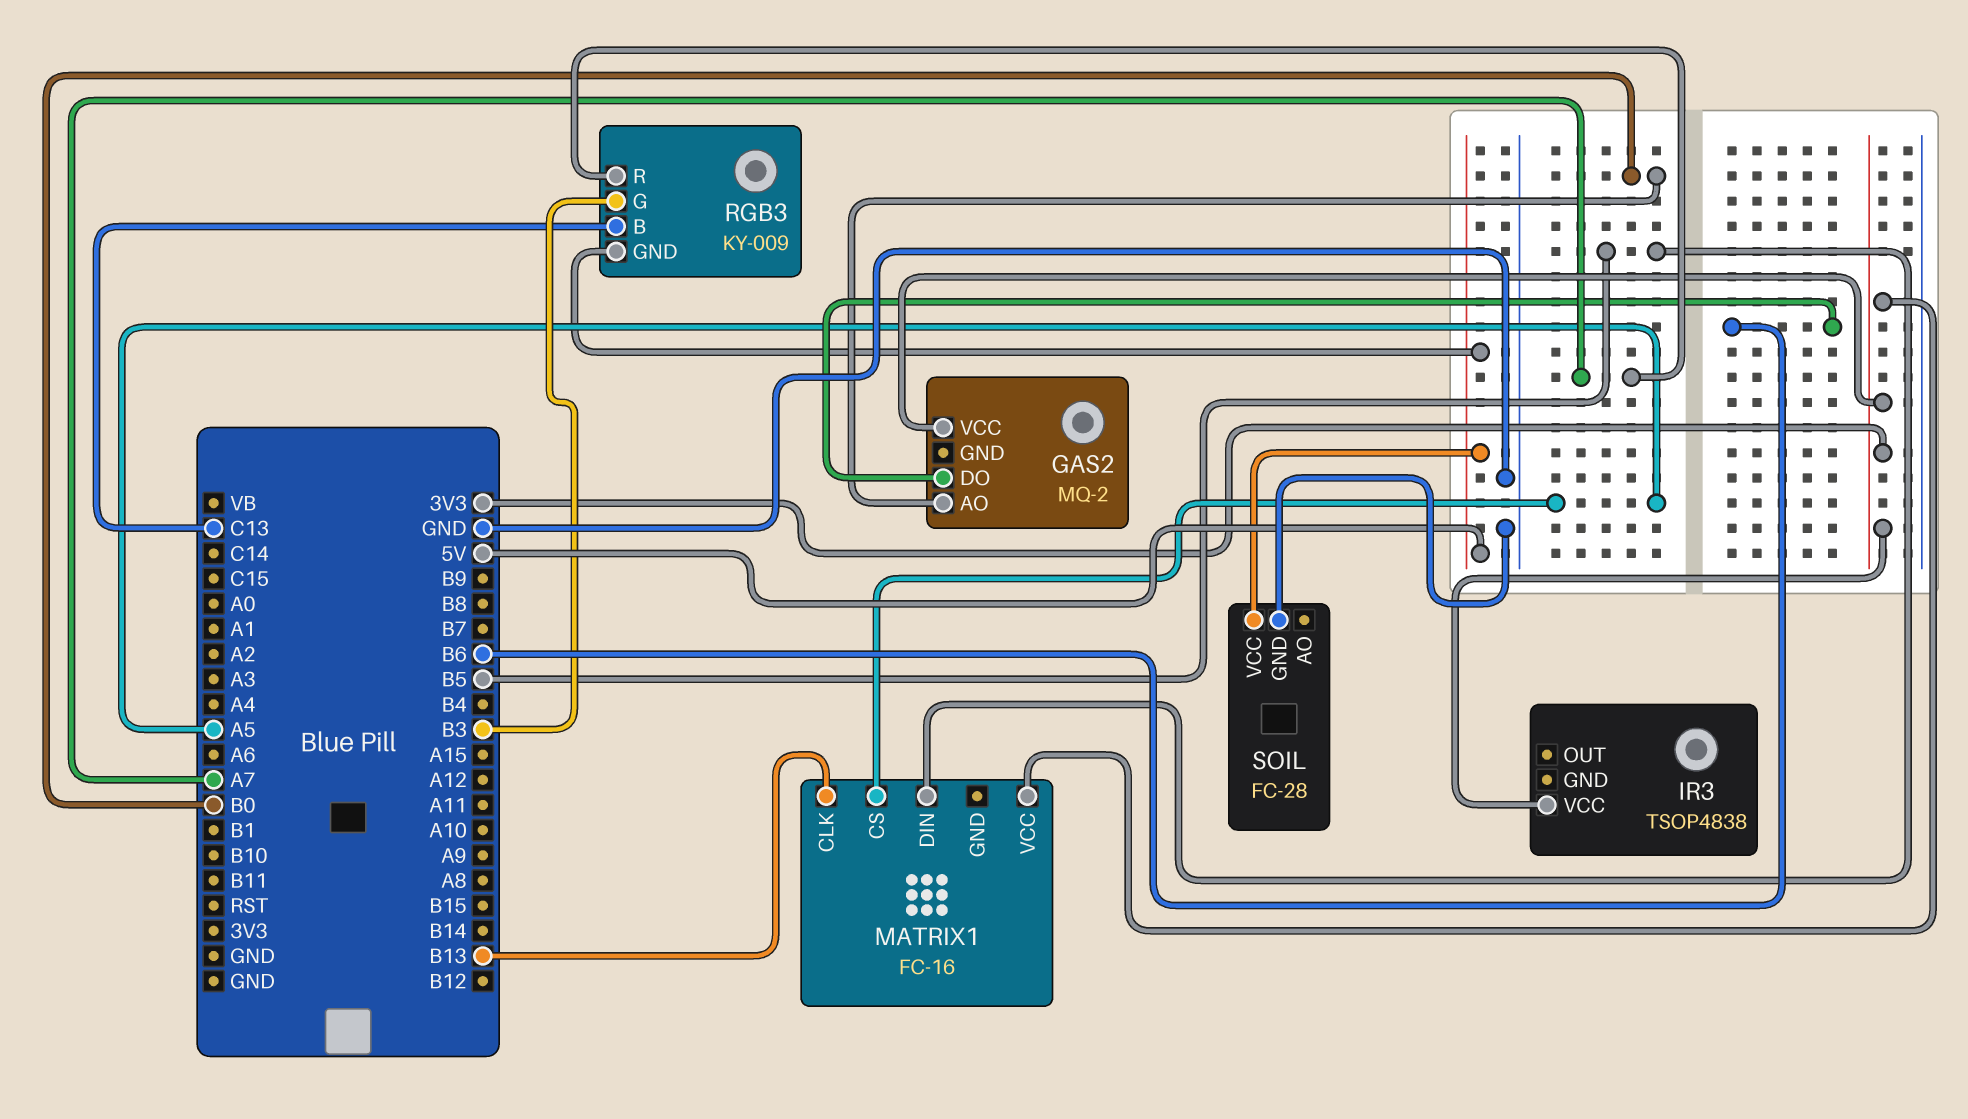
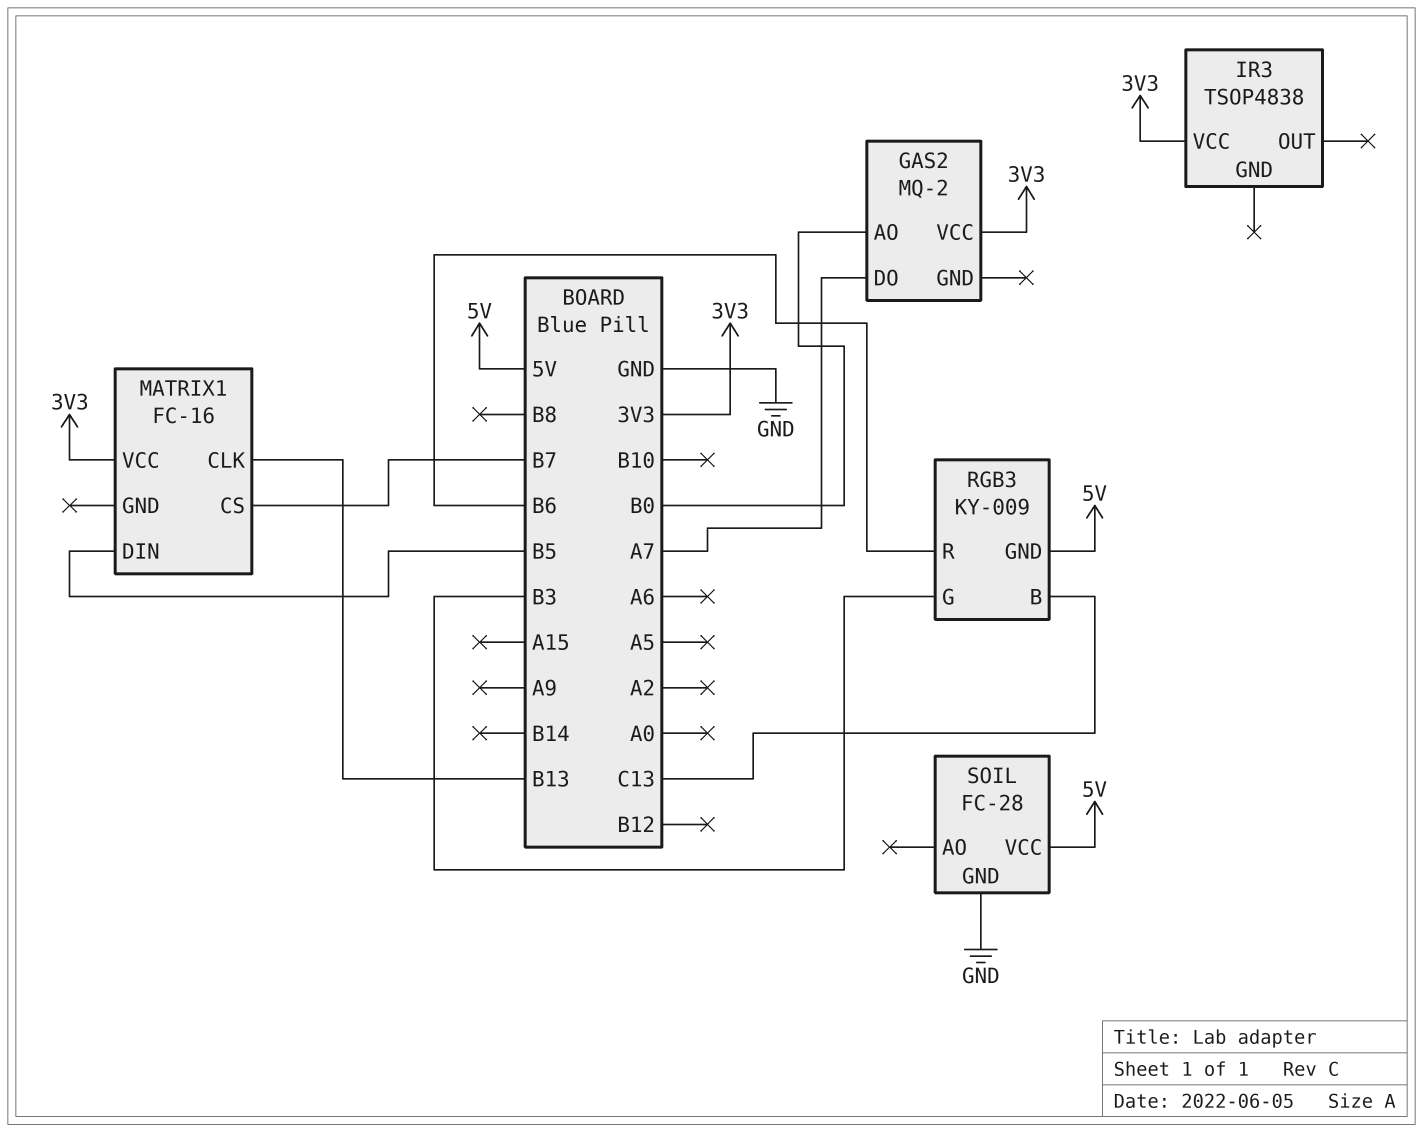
GAS2 pin DO: B6 -> A7
MATRIX1 pin CS: A5 -> B7
RGB3 pin R: A7 -> B6

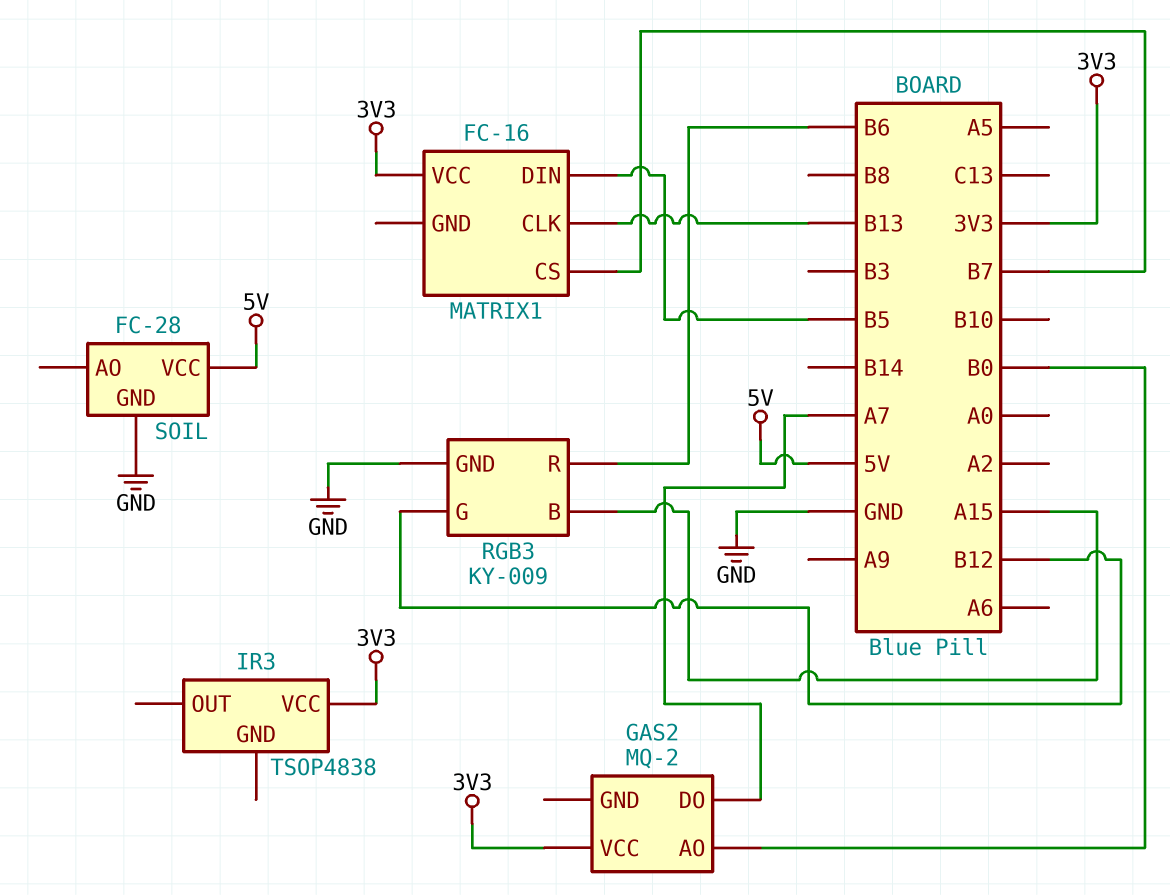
RGB3 pin B: C13 -> A15
RGB3 pin G: B3 -> B12
RGB3 pin GND: 5V -> GND

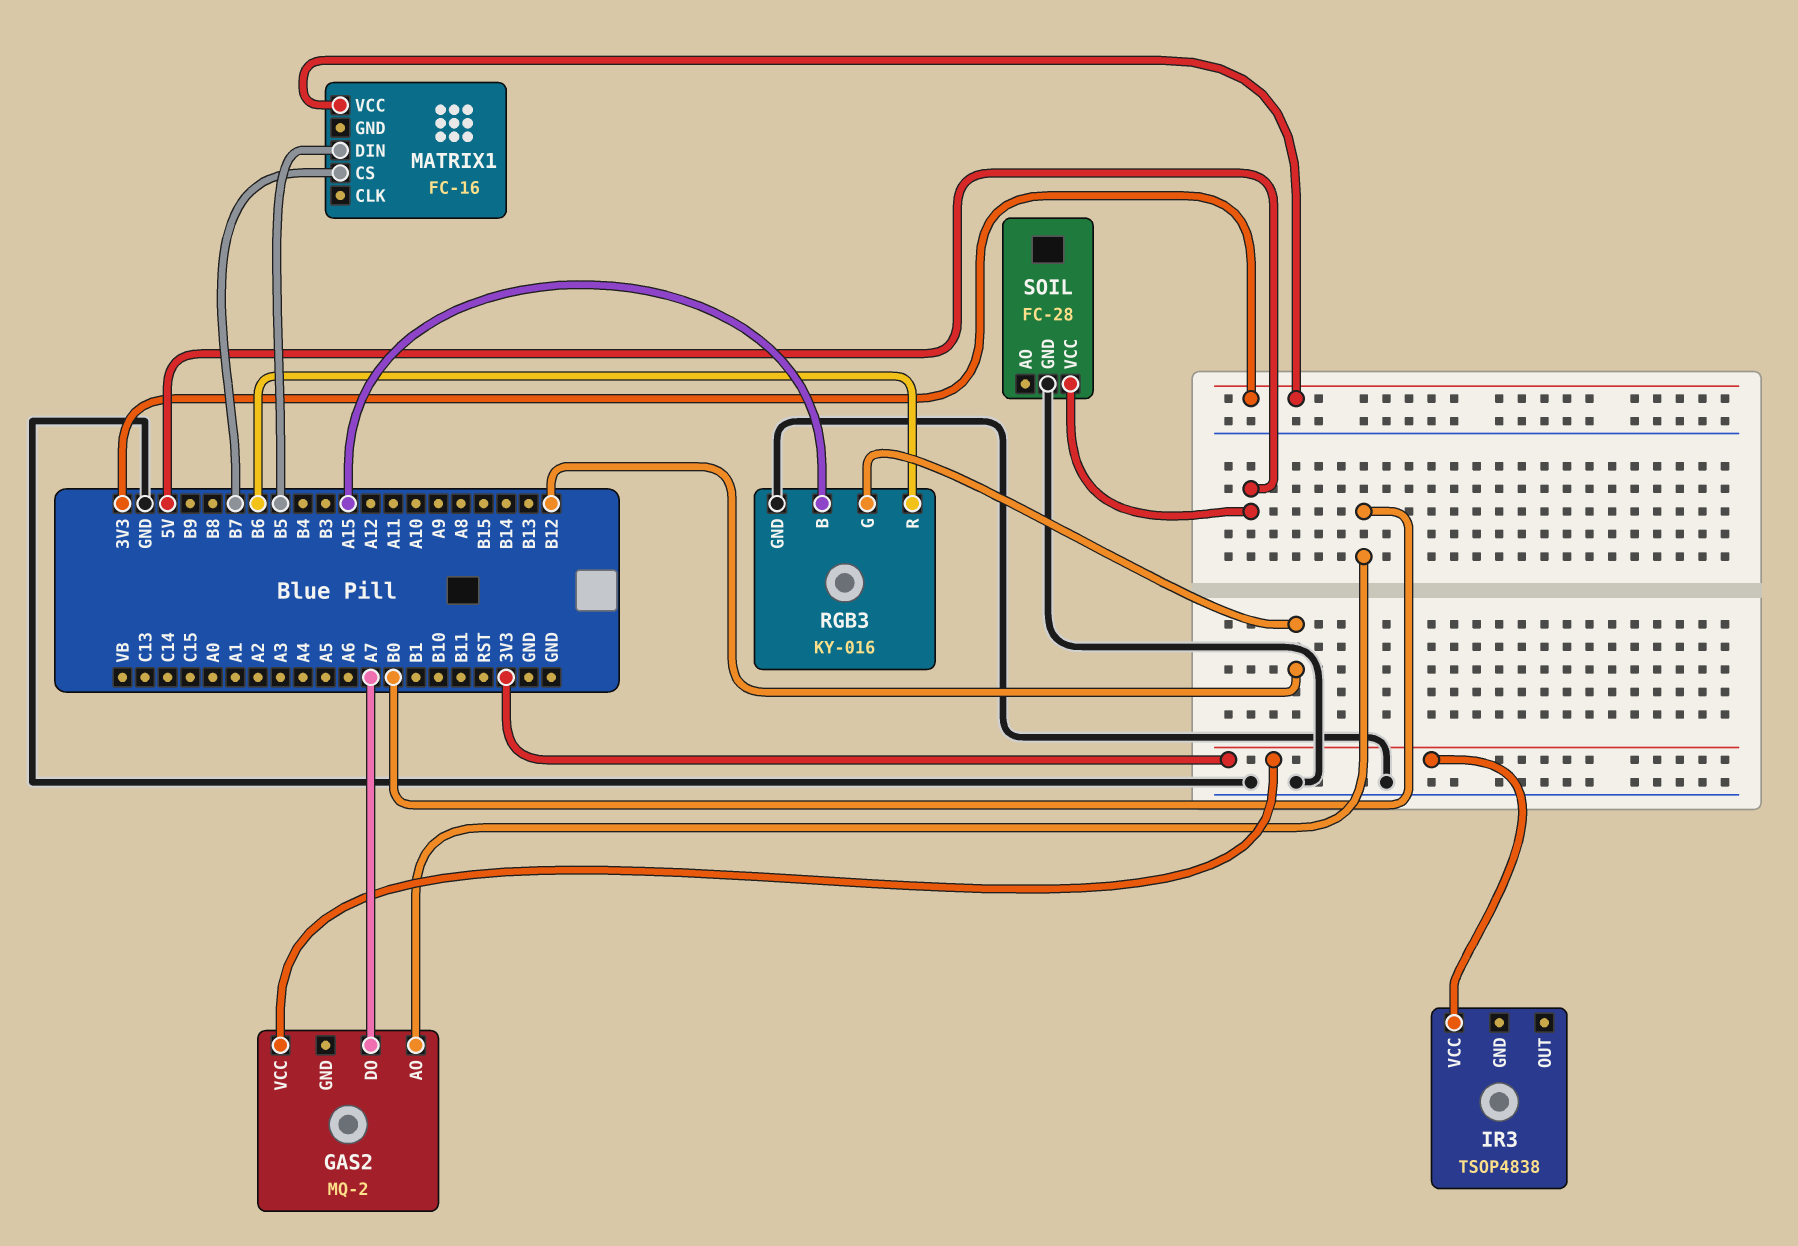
MATRIX1 pin CLK: B13 -> none
RGB3: KY-009 -> KY-016

